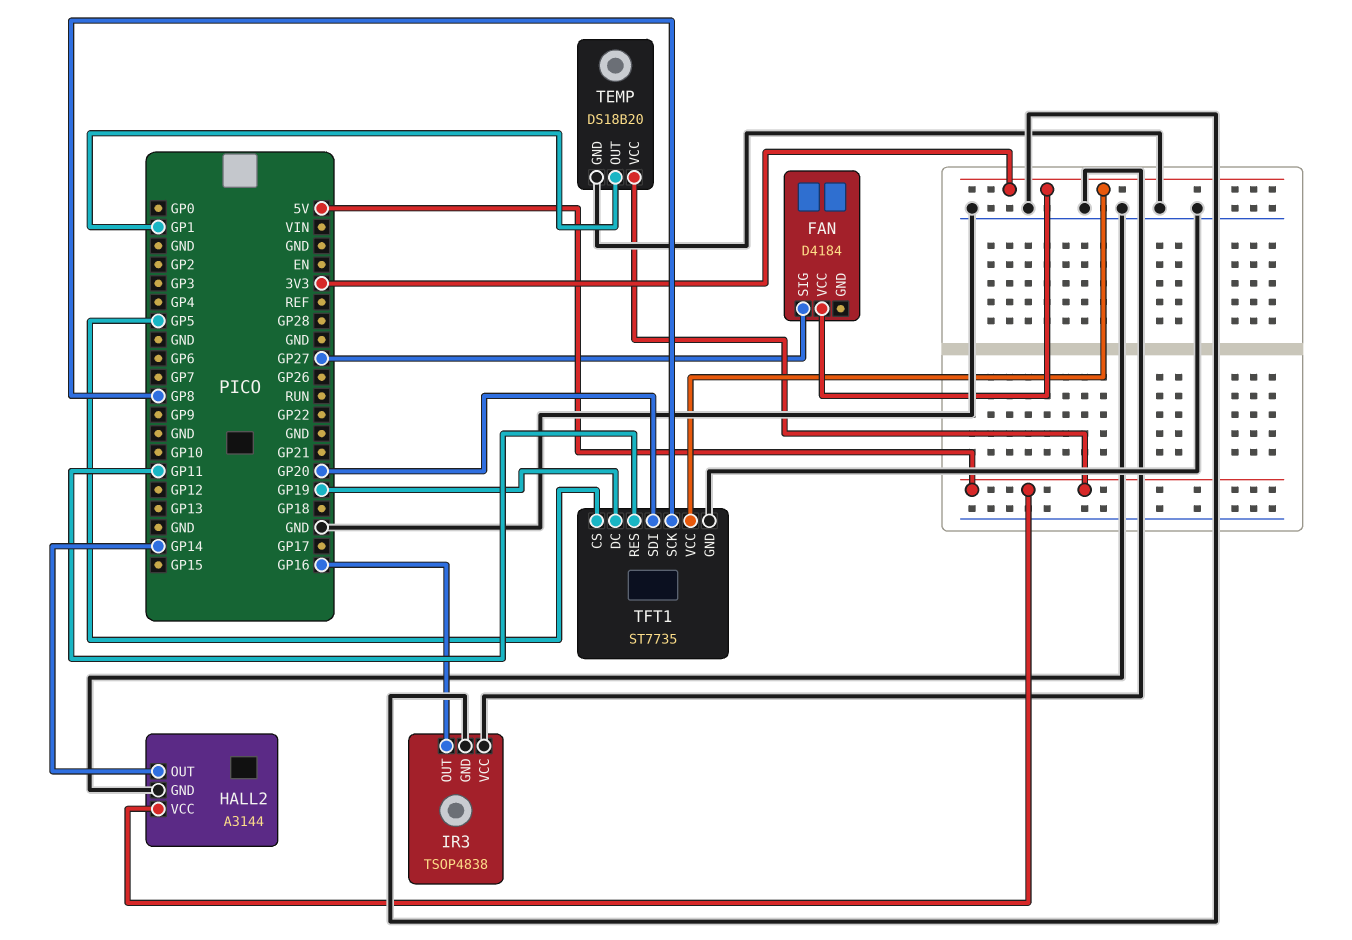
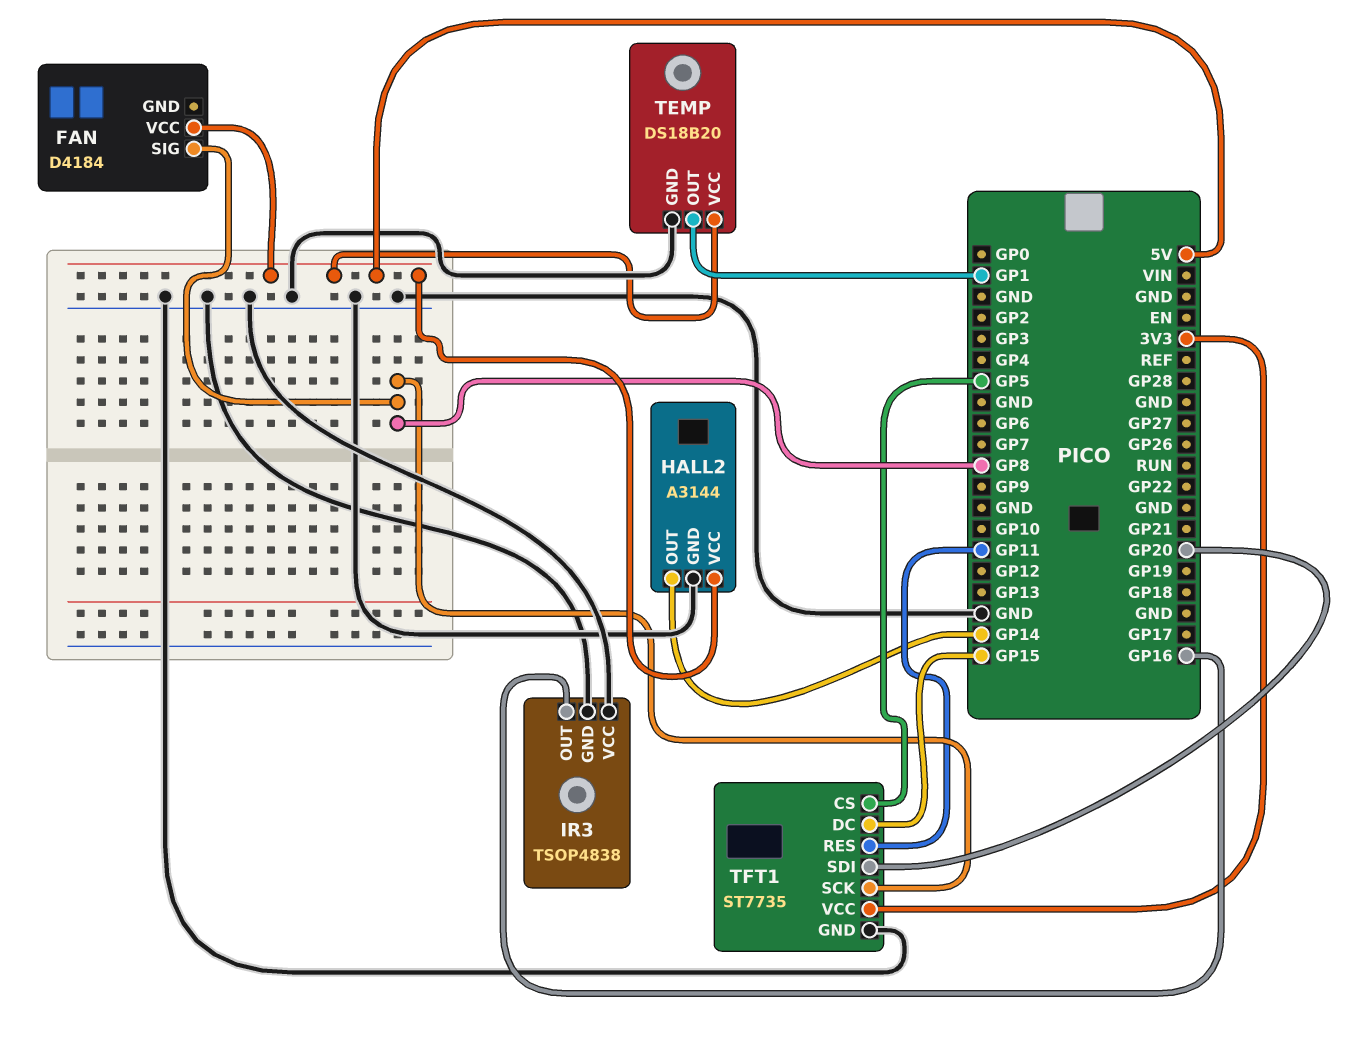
FAN pin SIG: GP27 -> GP8
FAN pin VCC: 3V3 -> 5V
TFT1 pin DC: GP19 -> GP15

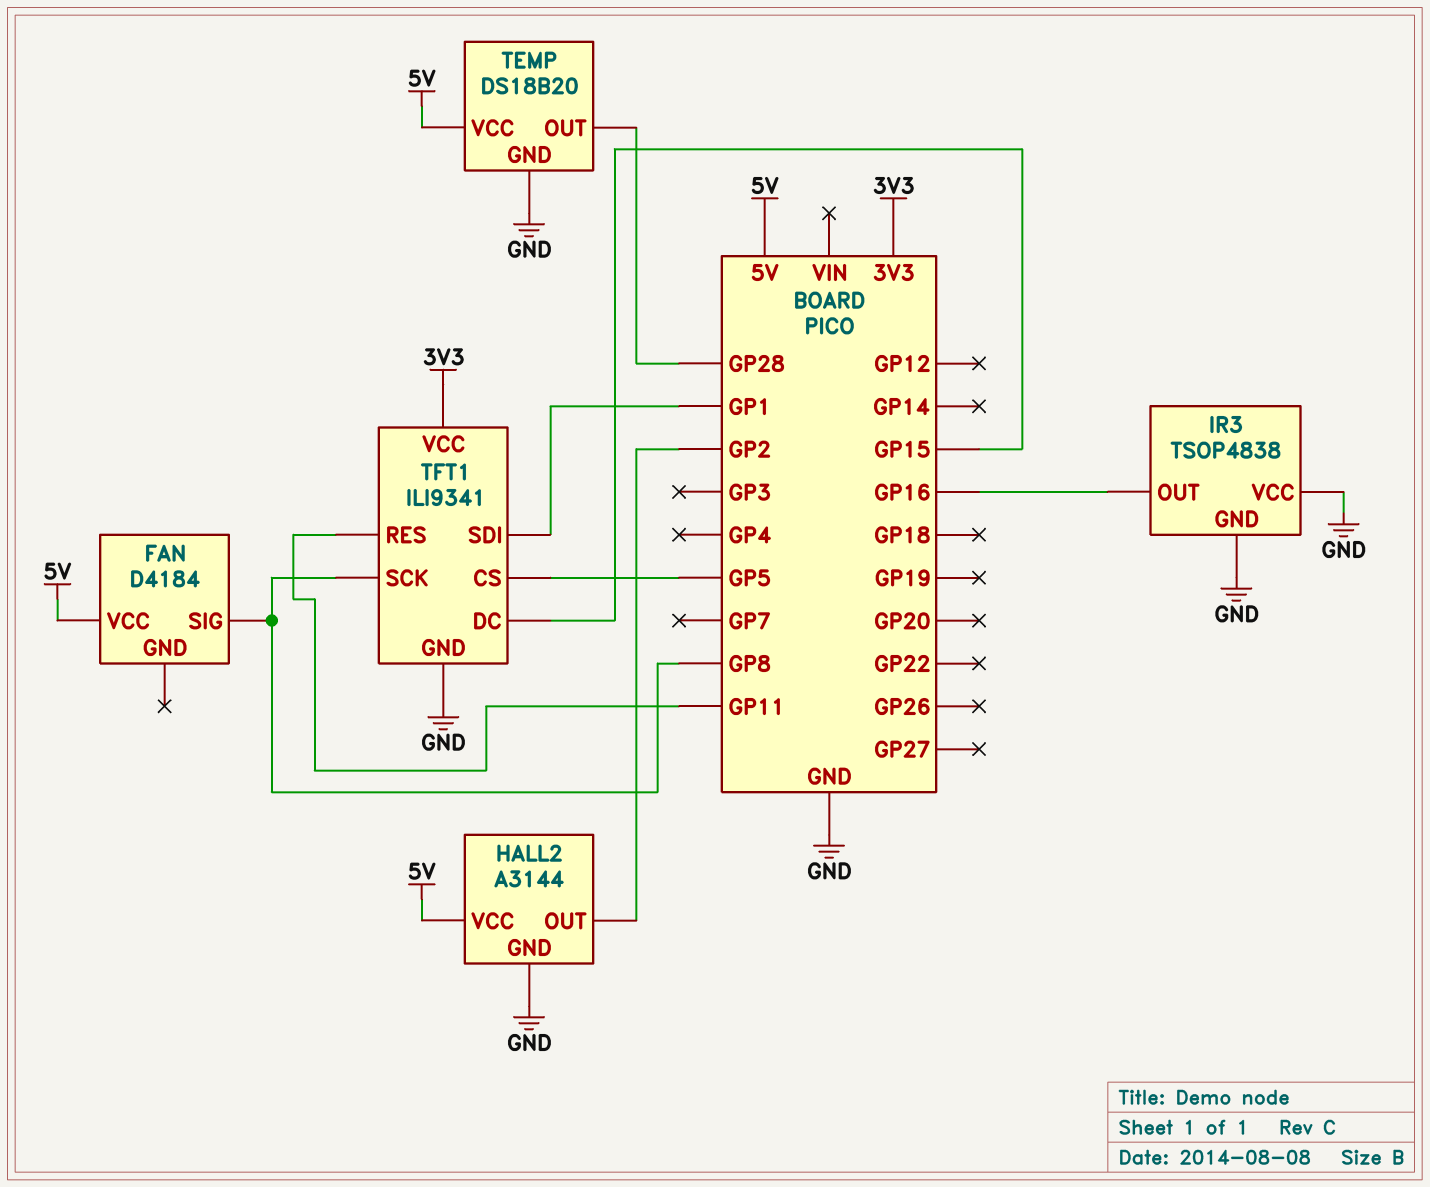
HALL2 pin OUT: GP14 -> GP2
TEMP pin OUT: GP1 -> GP28
TFT1: ST7735 -> ILI9341
TFT1 pin SDI: GP20 -> GP1

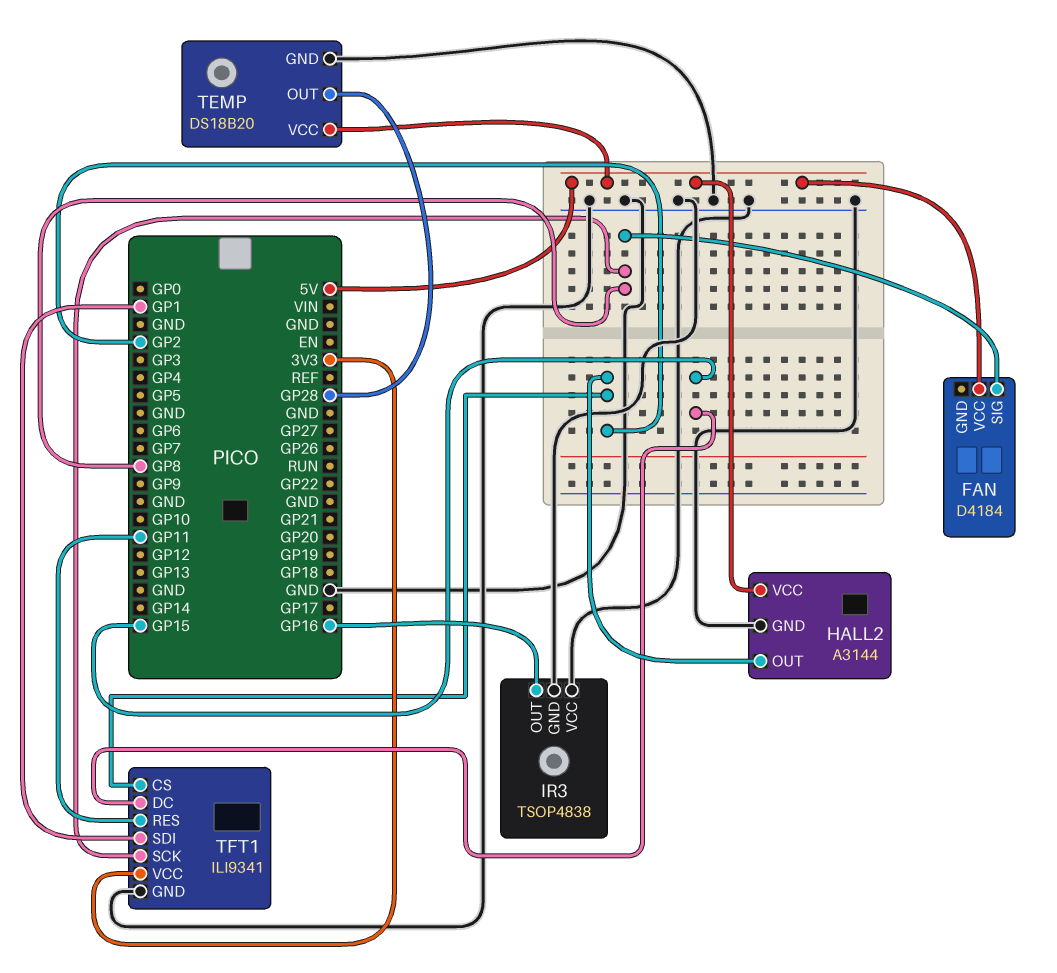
TFT1 pin CS: GP5 -> GP2

